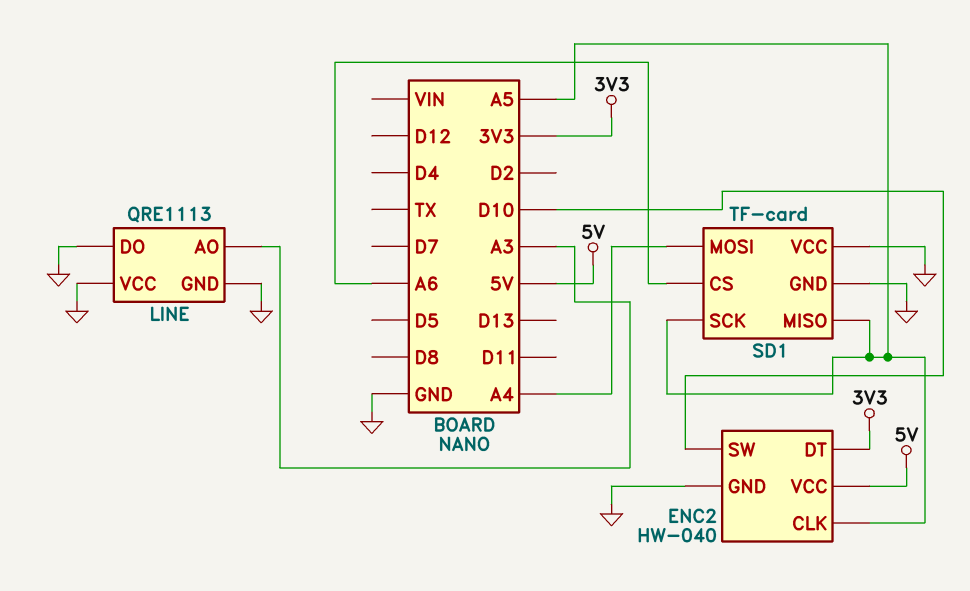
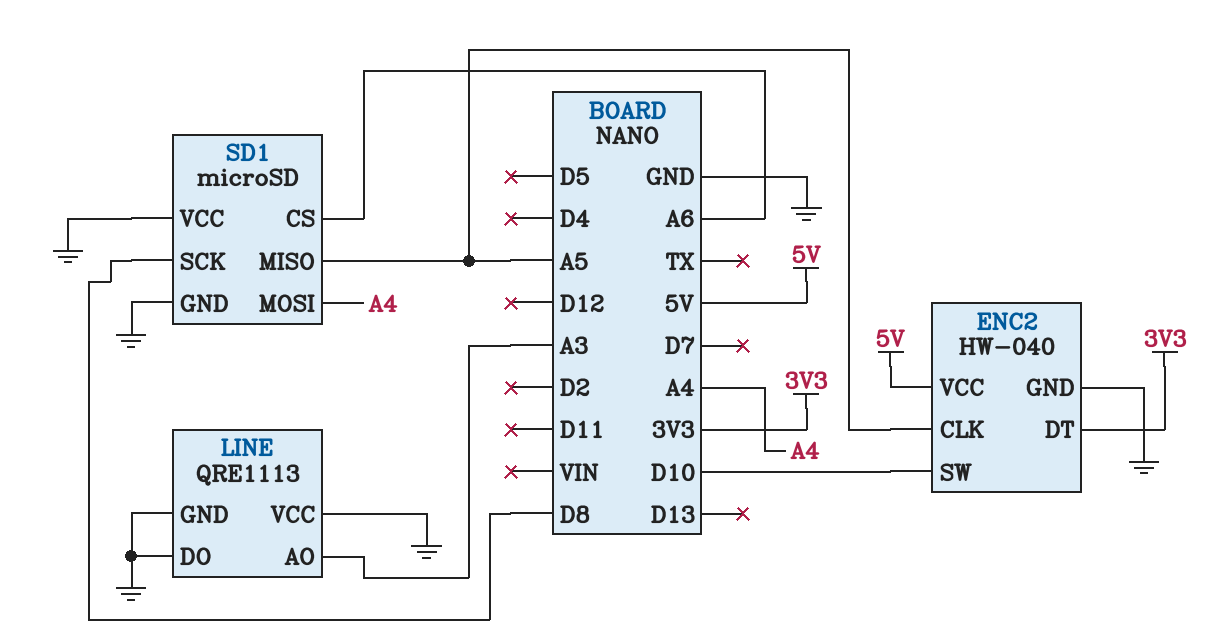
SD1: TF-card -> microSD
SD1 pin SCK: A5 -> D8

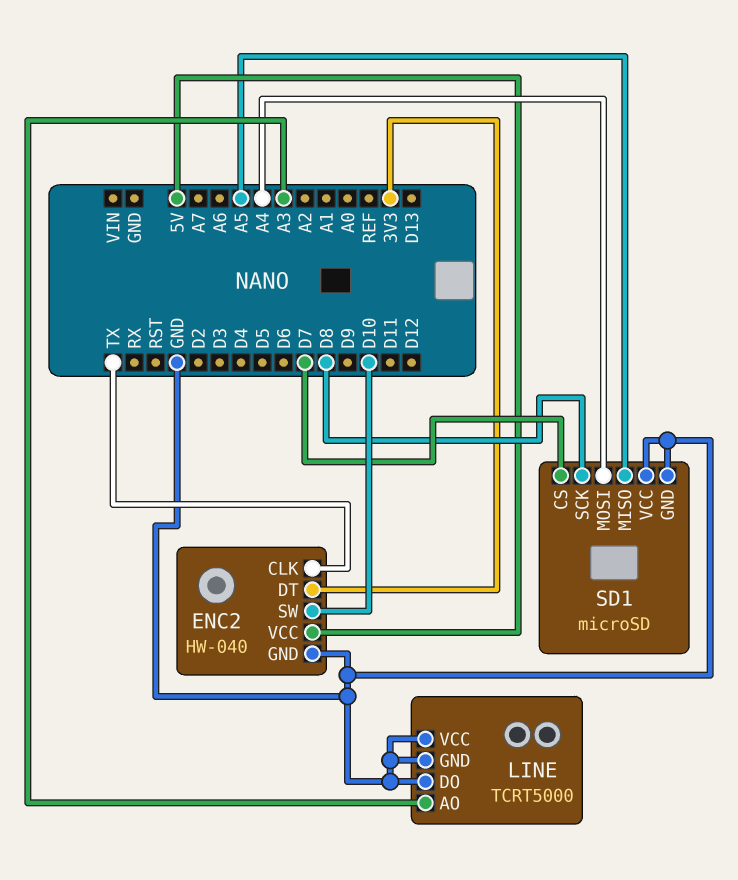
ENC2 pin CLK: A5 -> TX
LINE: QRE1113 -> TCRT5000
SD1 pin CS: A6 -> D7

